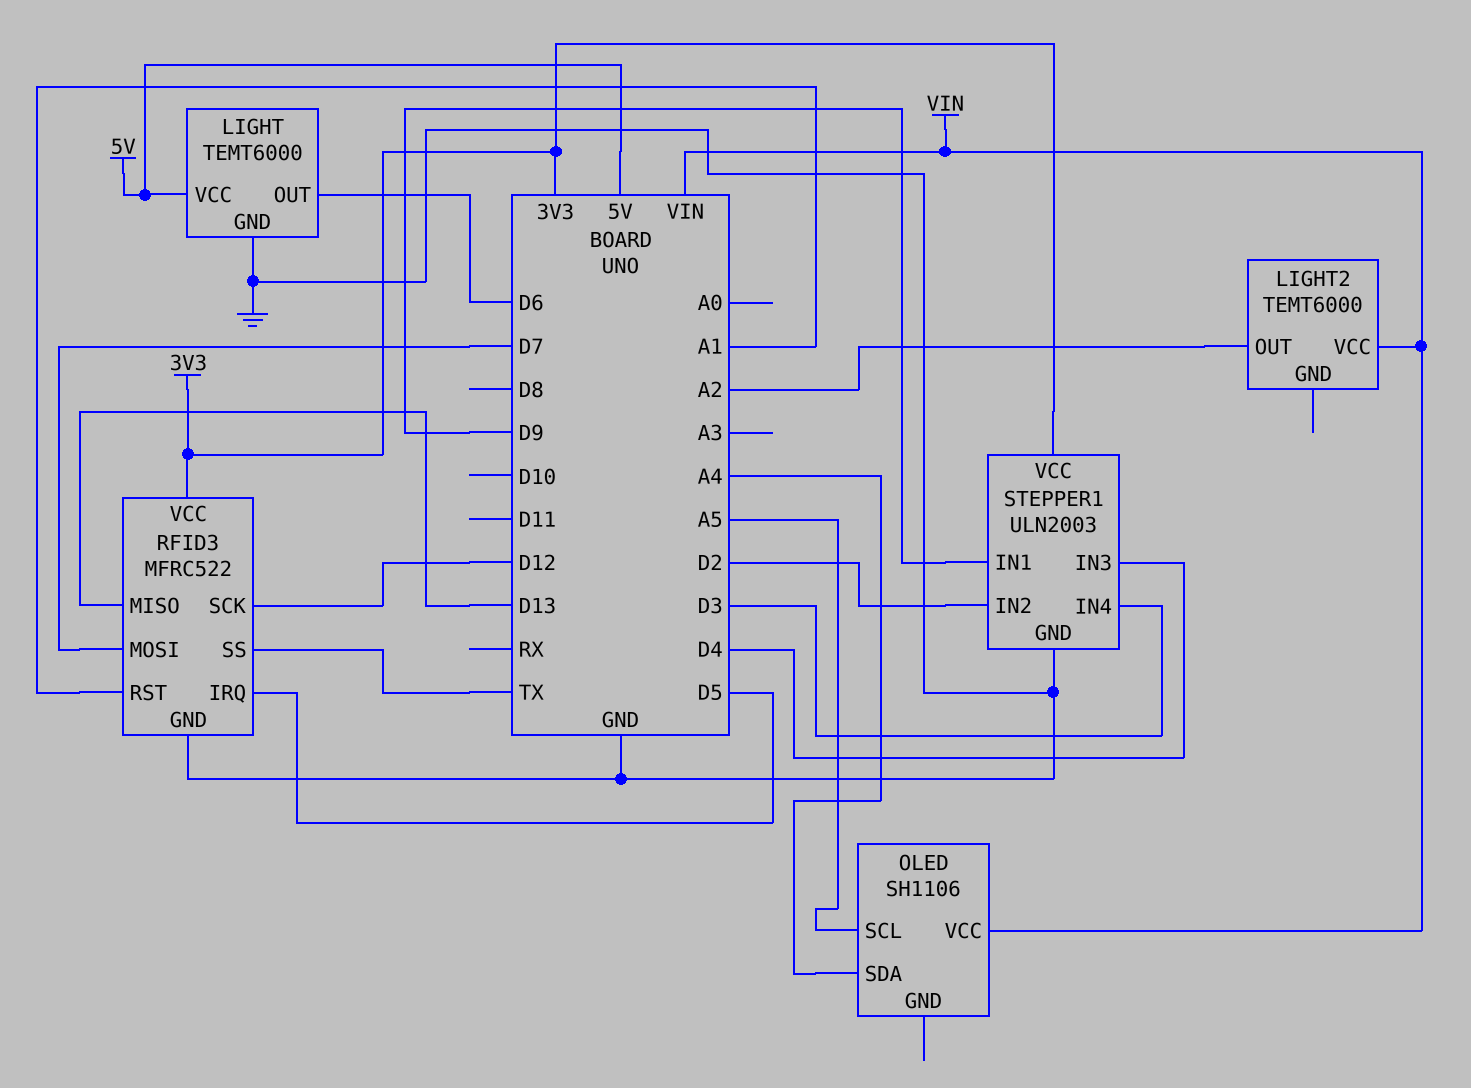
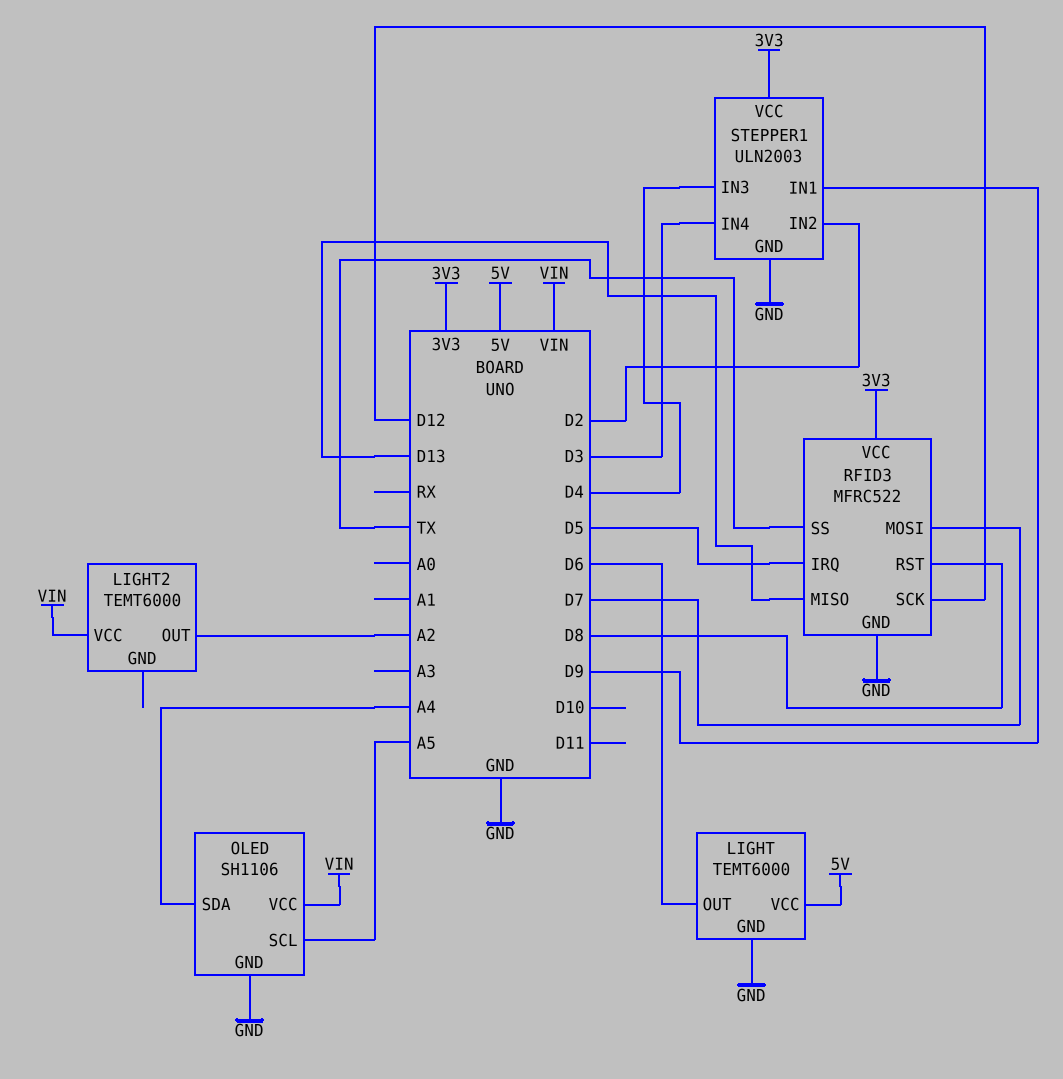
OLED pin GND: none -> GND
RFID3 pin RST: A1 -> D8

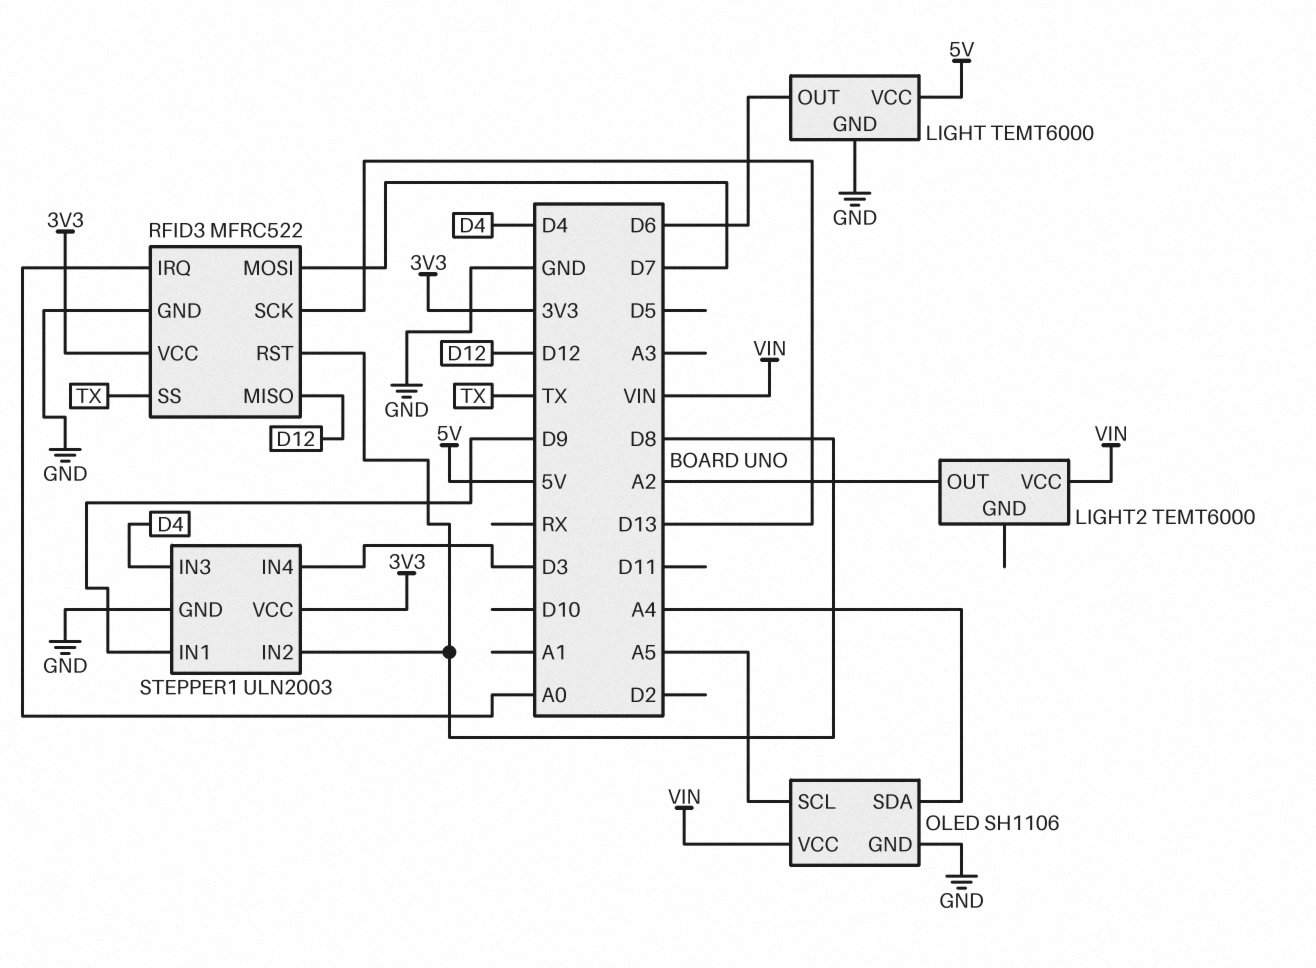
RFID3 pin IRQ: D5 -> A0
RFID3 pin MISO: D13 -> D12
RFID3 pin SCK: D12 -> D13
STEPPER1 pin IN2: D2 -> D8

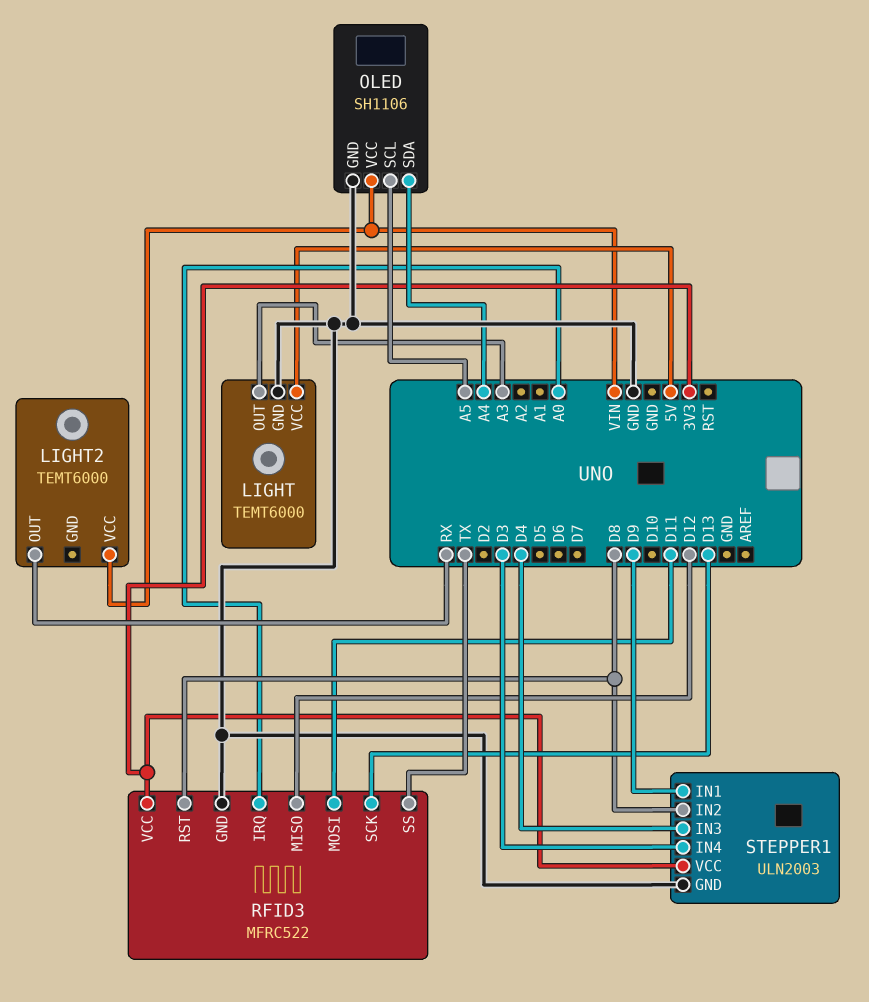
LIGHT pin OUT: D6 -> A3
LIGHT2 pin OUT: A2 -> RX
RFID3 pin MOSI: D7 -> D11

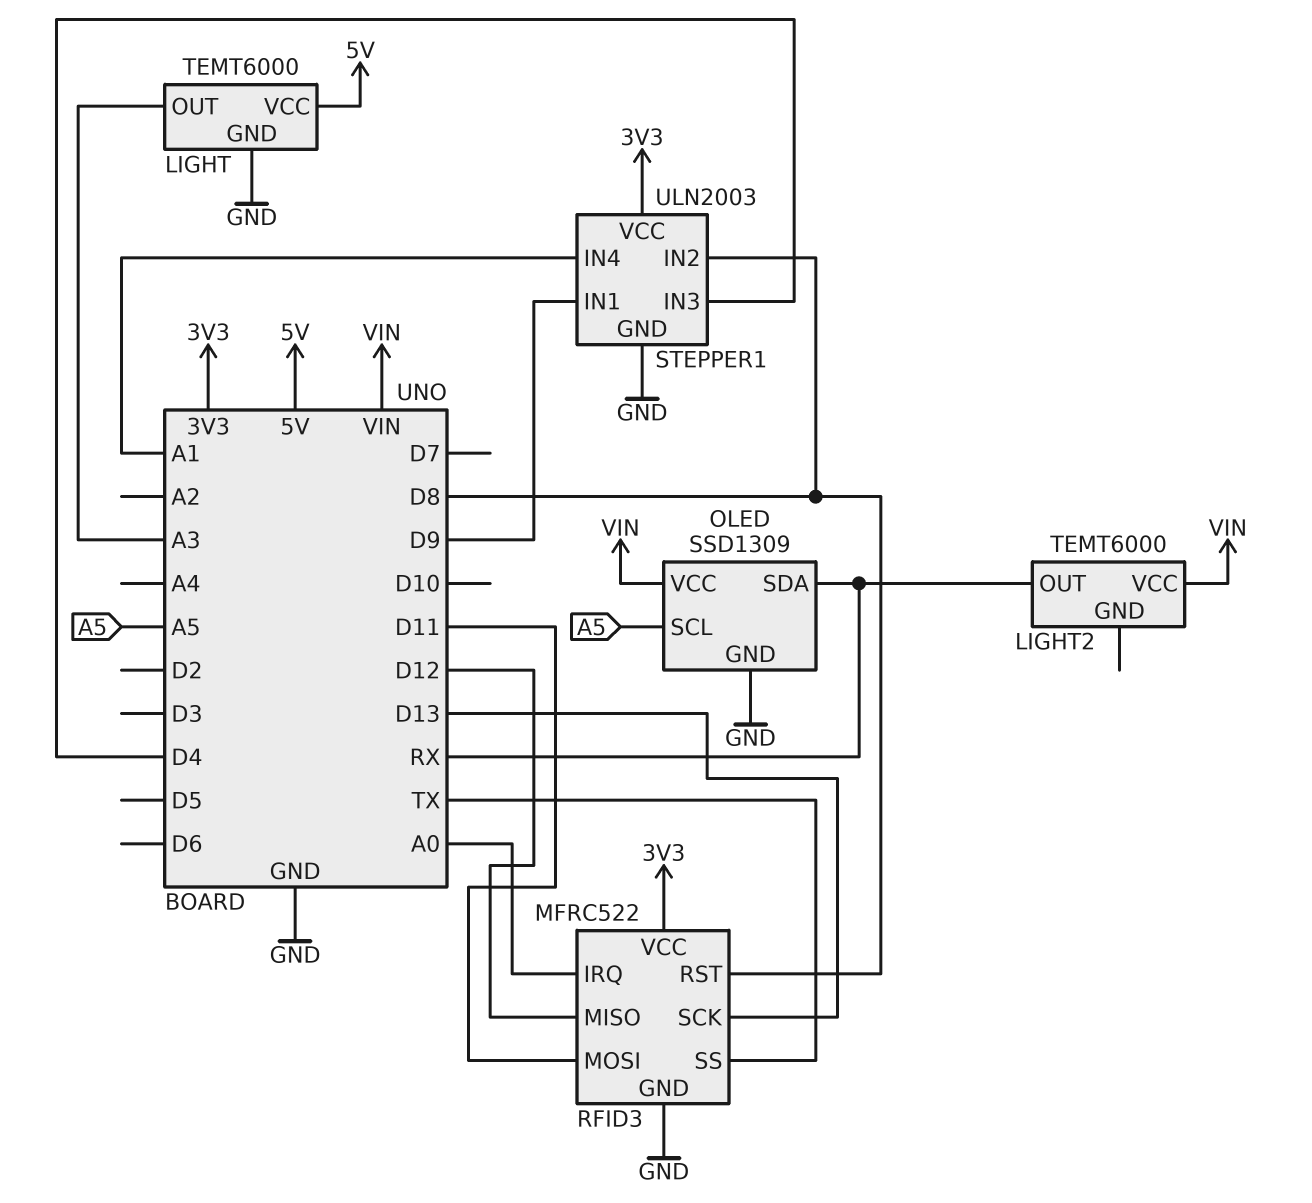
OLED: SH1106 -> SSD1309
OLED pin SDA: A4 -> RX
STEPPER1 pin IN4: D3 -> A1

